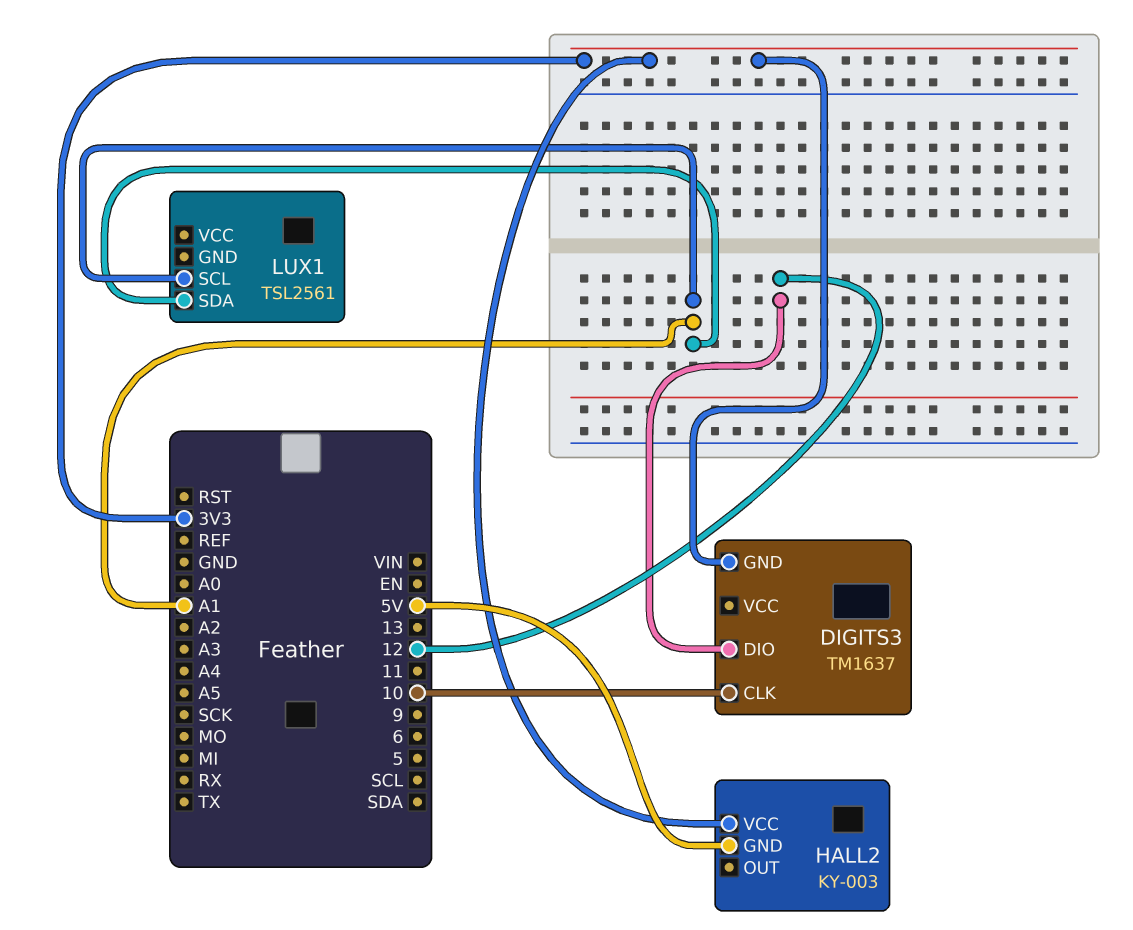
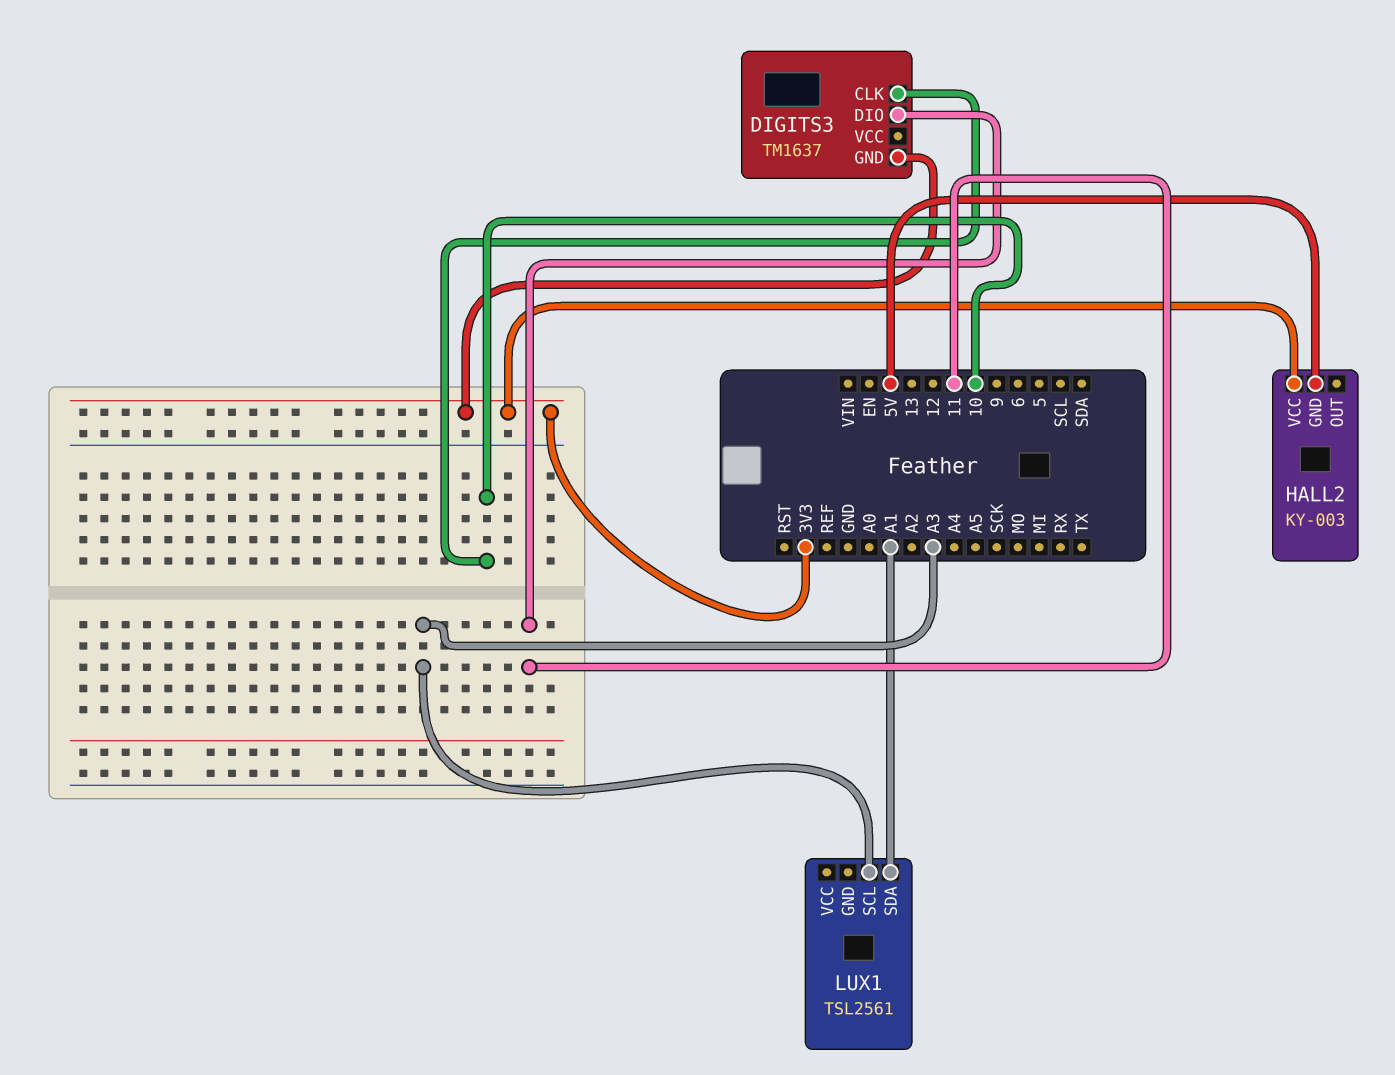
DIGITS3 pin DIO: 12 -> 11
LUX1 pin SCL: A1 -> A3

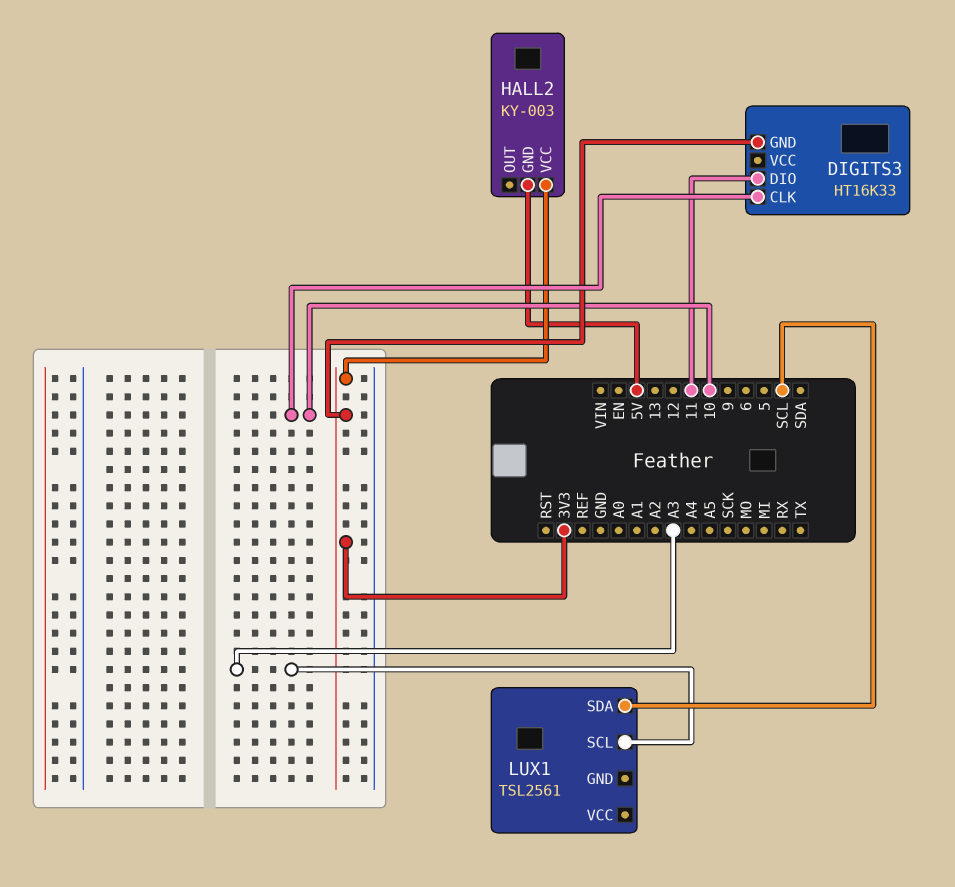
DIGITS3: TM1637 -> HT16K33
LUX1 pin SDA: A1 -> SCL

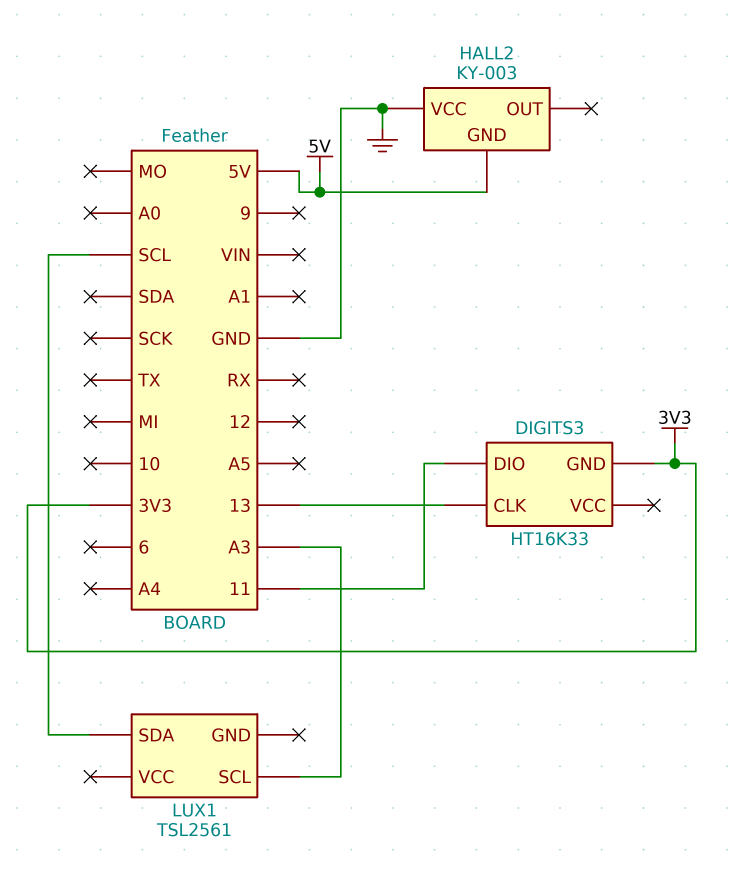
DIGITS3 pin CLK: 10 -> 13
HALL2 pin VCC: 3V3 -> GND

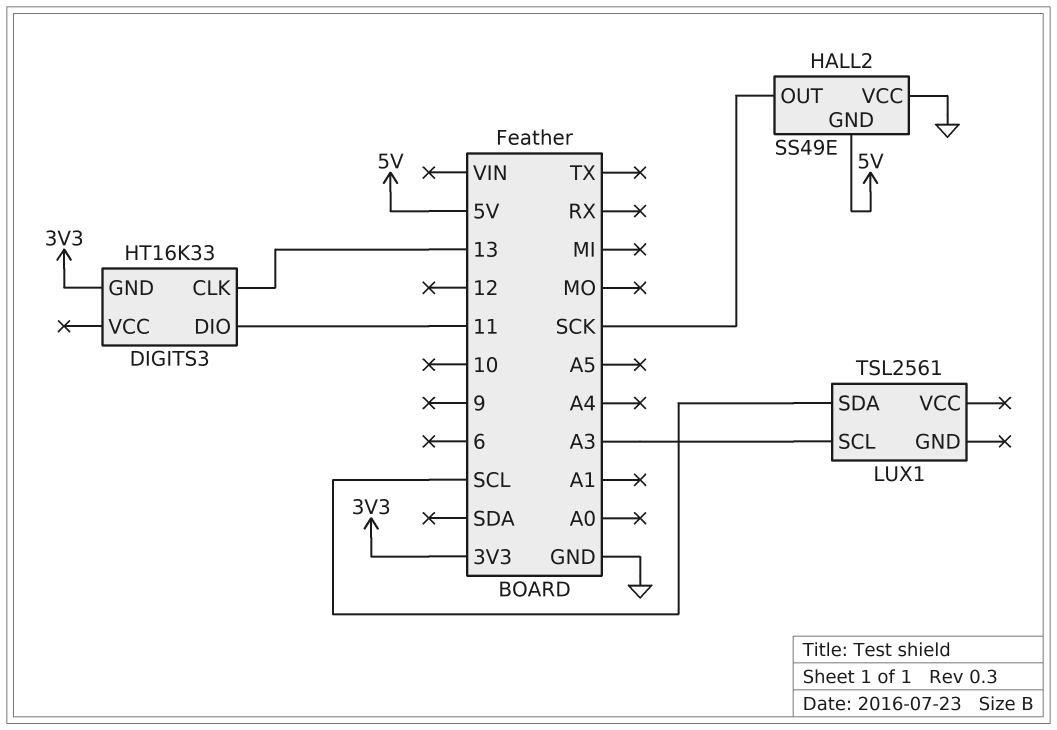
HALL2: KY-003 -> SS49E
HALL2 pin OUT: none -> SCK

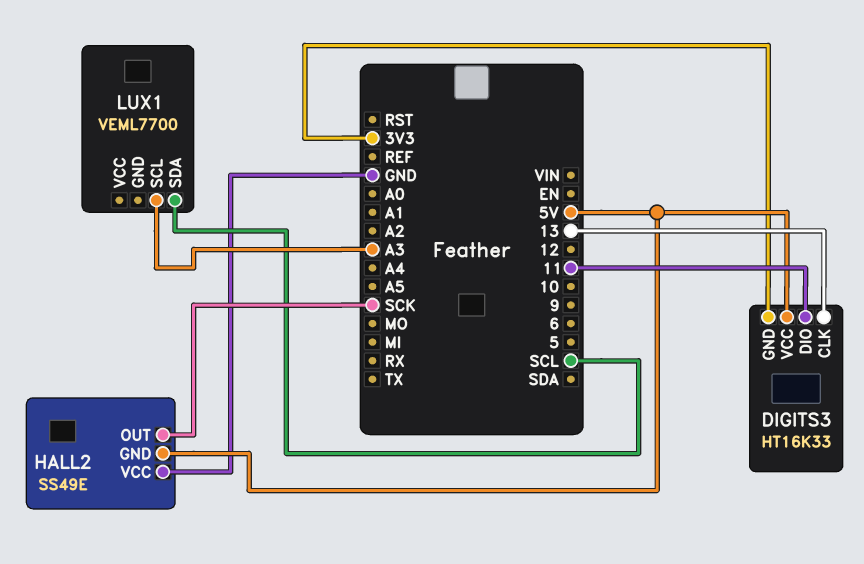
DIGITS3 pin VCC: none -> 5V
LUX1: TSL2561 -> VEML7700

